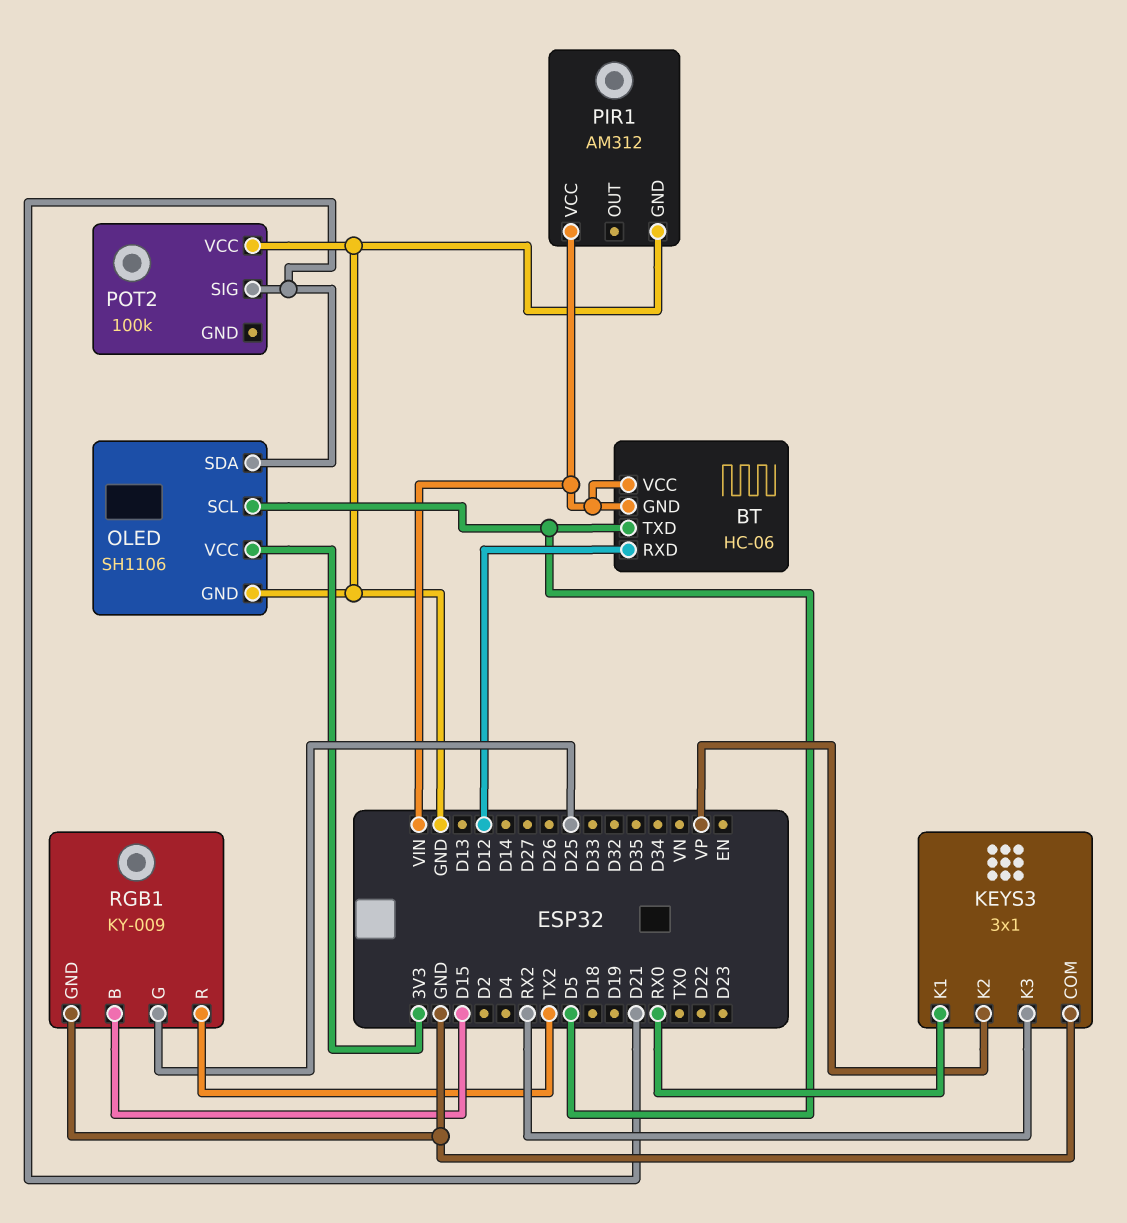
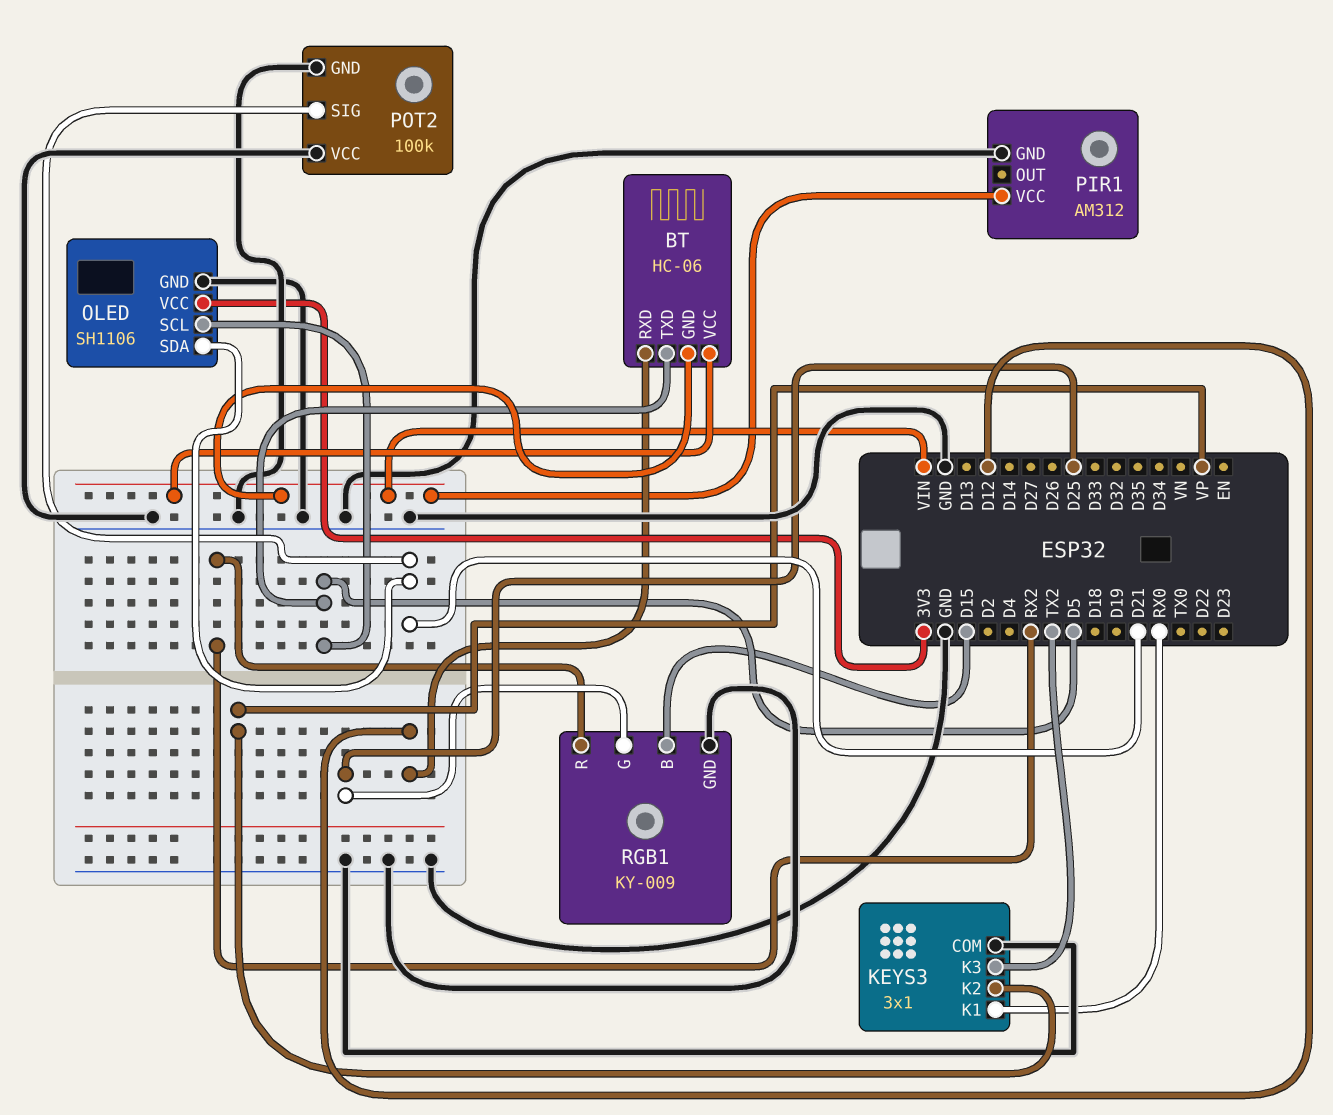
KEYS3 pin K3: RX2 -> TX2
POT2 pin GND: none -> GND
RGB1 pin R: TX2 -> RX2

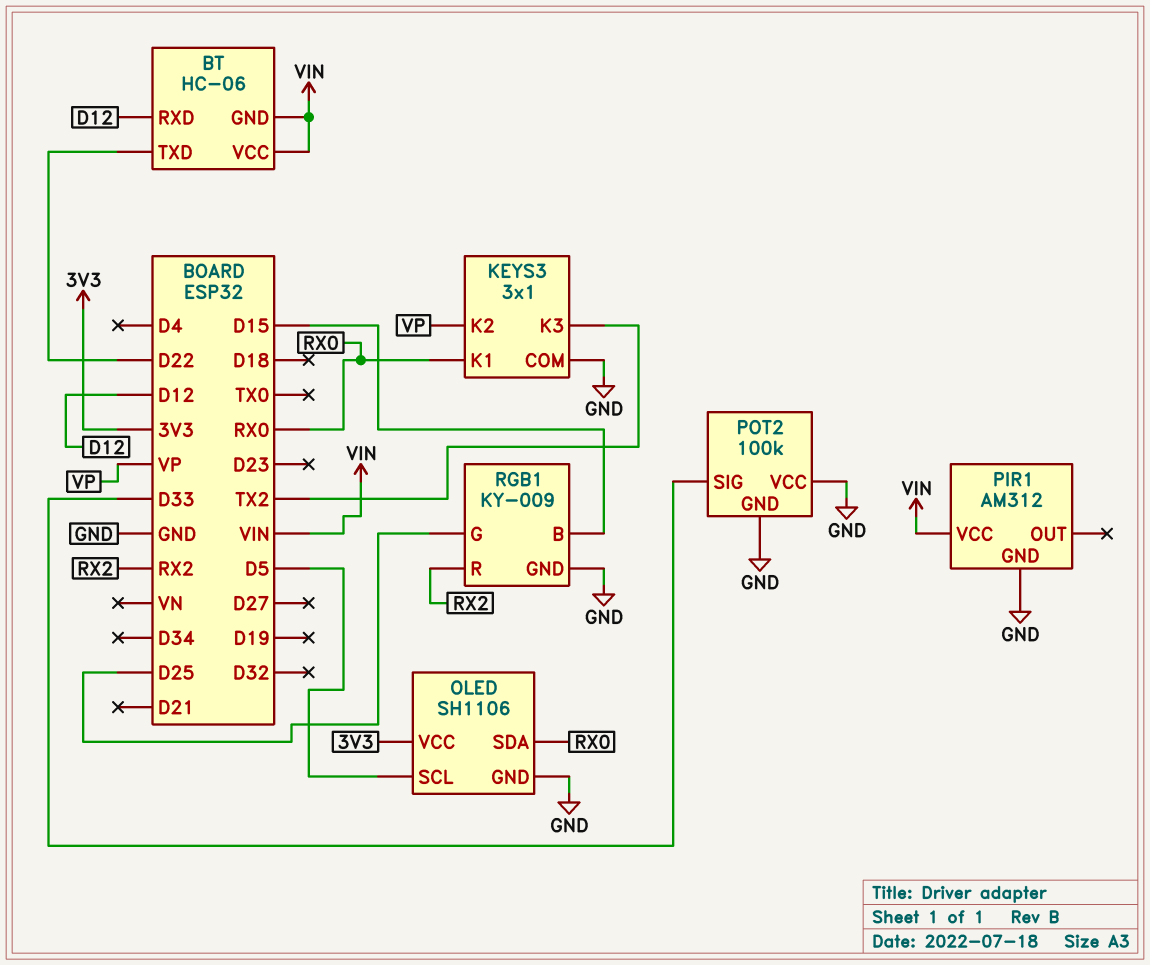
BT pin TXD: D5 -> D22
OLED pin SDA: D21 -> RX0
POT2 pin SIG: D21 -> D33

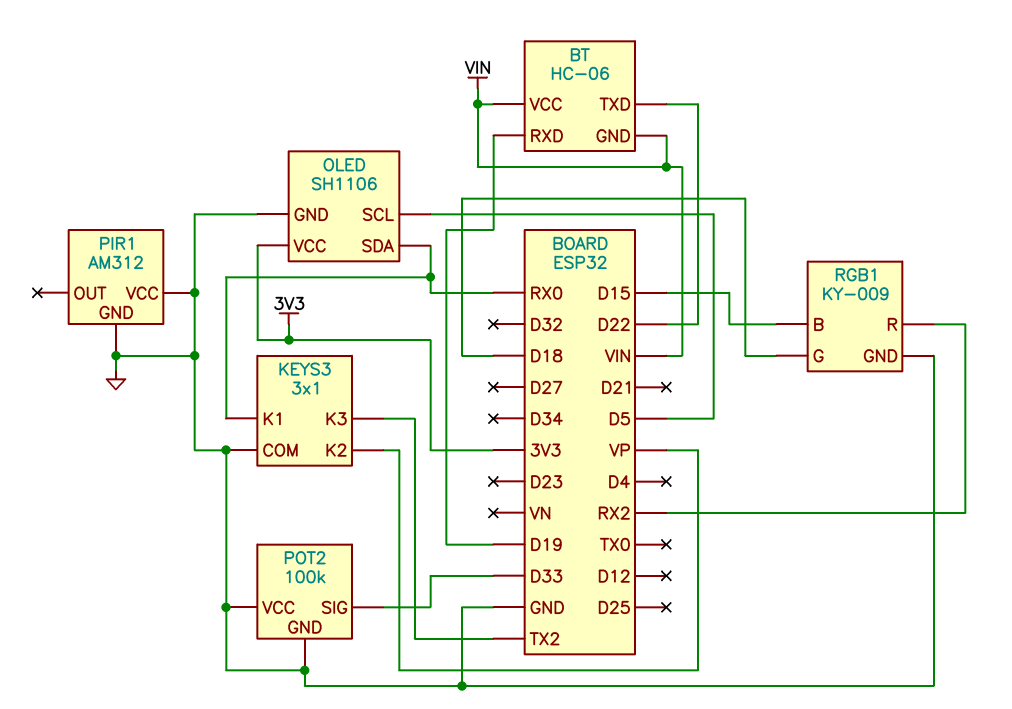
BT pin RXD: D12 -> D19
PIR1 pin VCC: VIN -> GND
RGB1 pin G: D25 -> D18

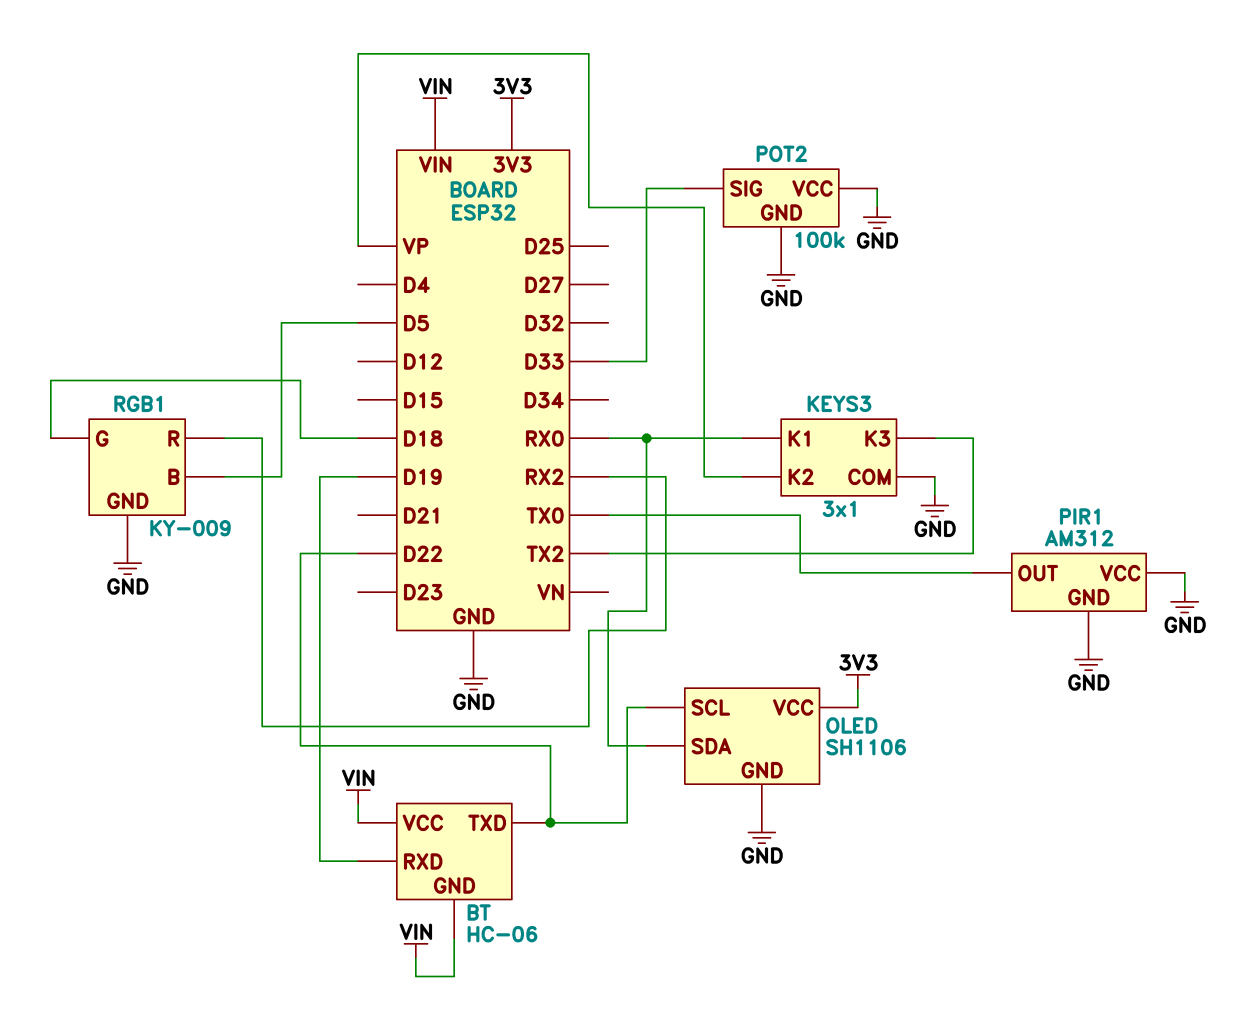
OLED pin SCL: D5 -> D22
PIR1 pin OUT: none -> TX0
RGB1 pin B: D15 -> D5

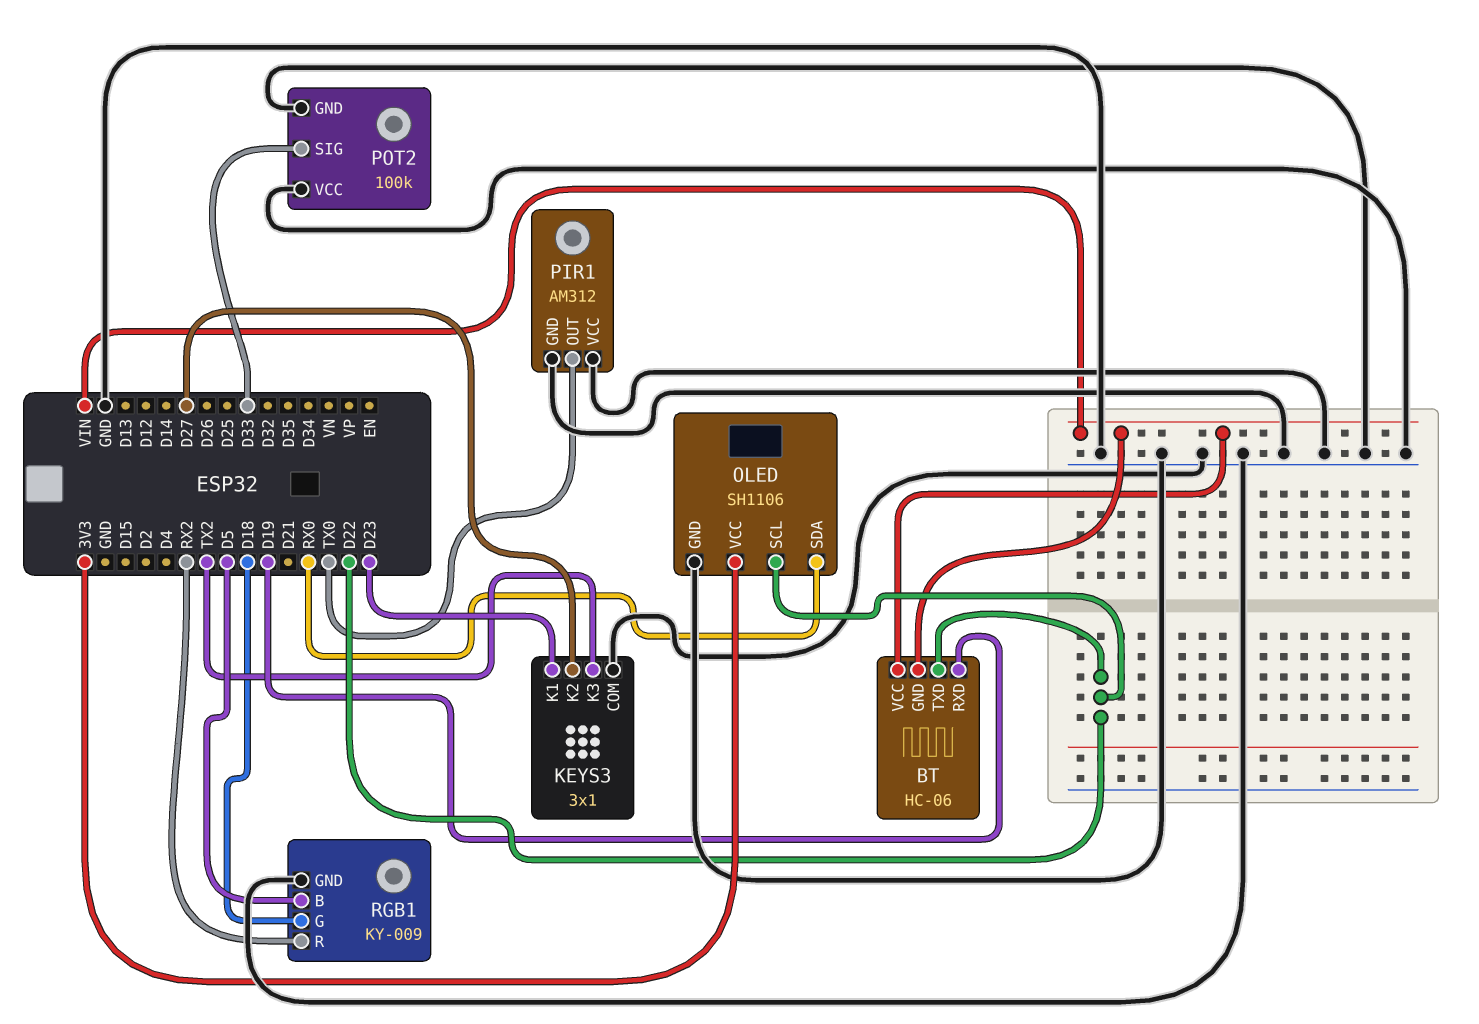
KEYS3 pin K1: RX0 -> D23
KEYS3 pin K2: VP -> D27

